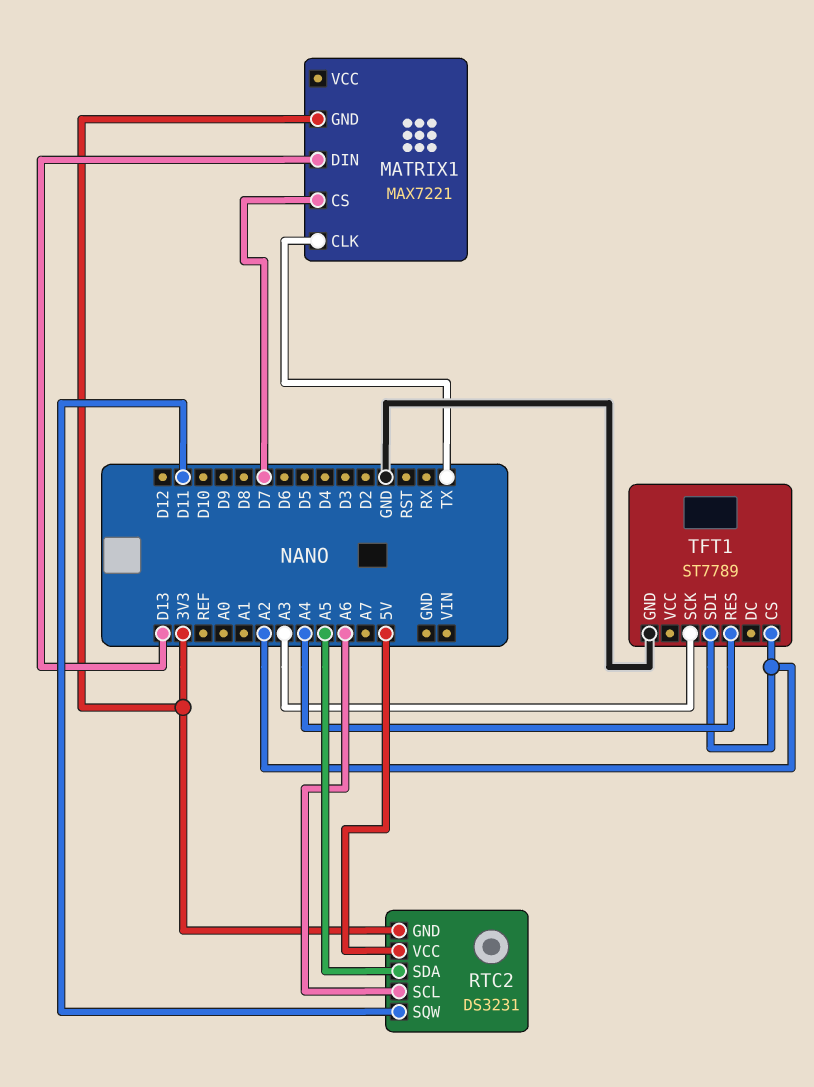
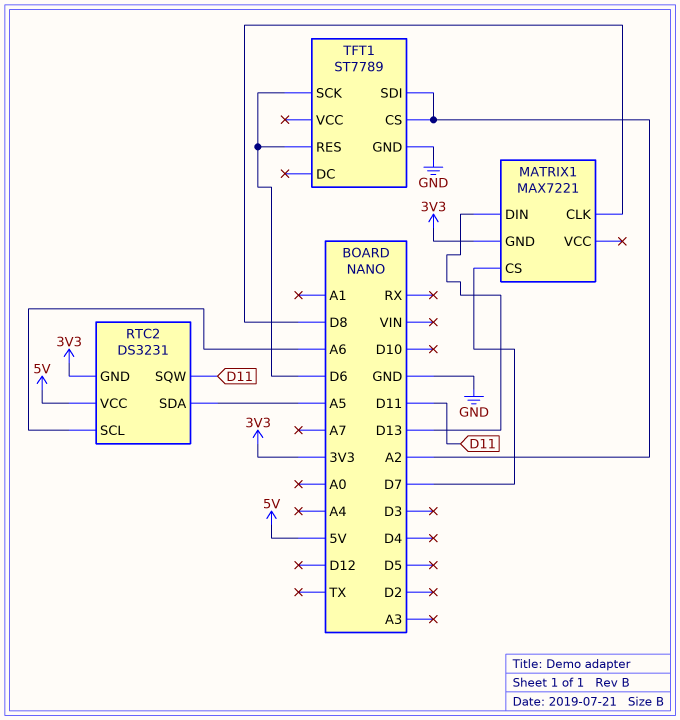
MATRIX1 pin CLK: TX -> D8
TFT1 pin RES: A4 -> D6
TFT1 pin SCK: A3 -> D6

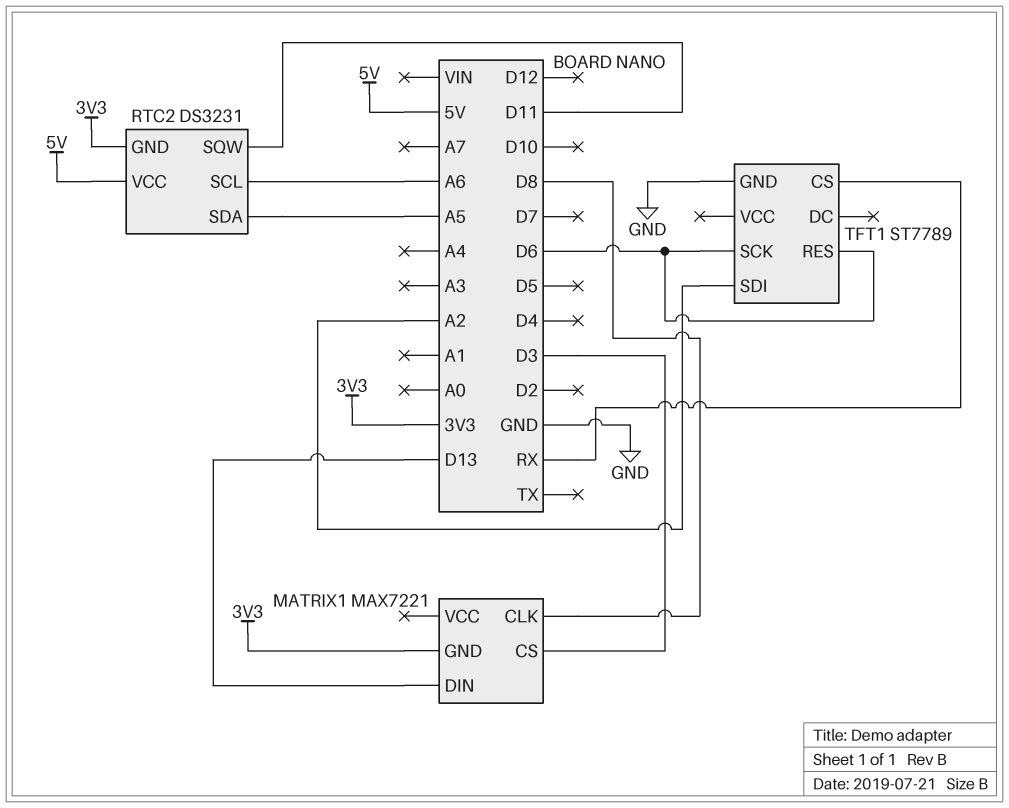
MATRIX1 pin CS: D7 -> D3
TFT1 pin CS: A2 -> RX

